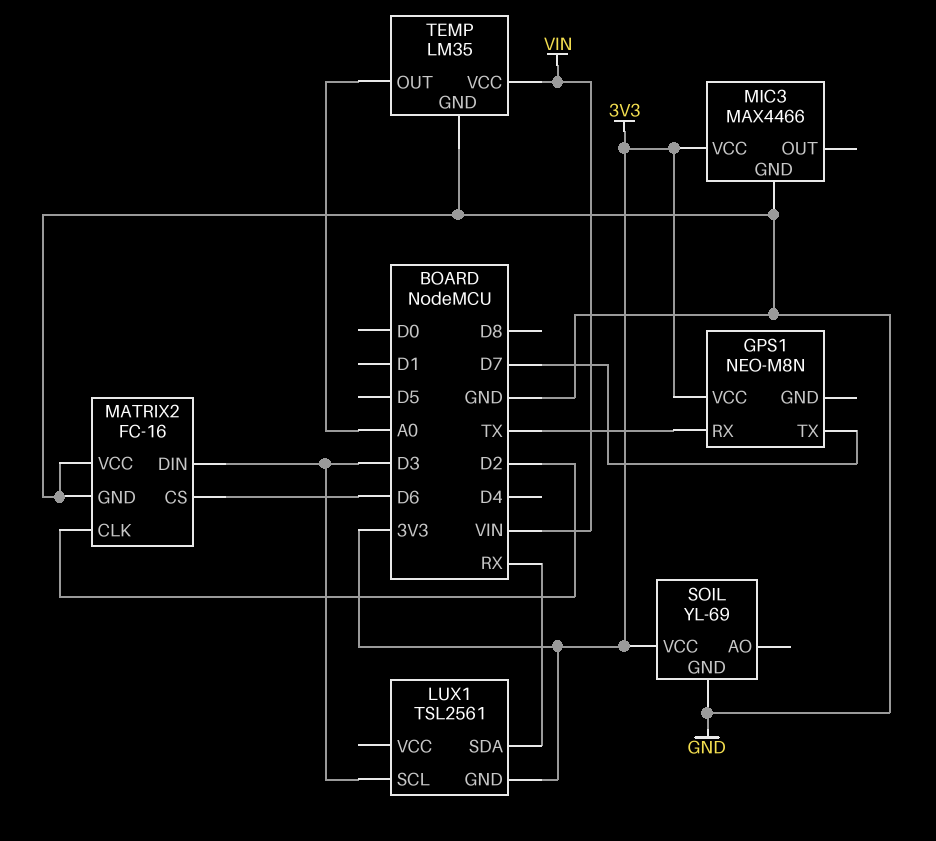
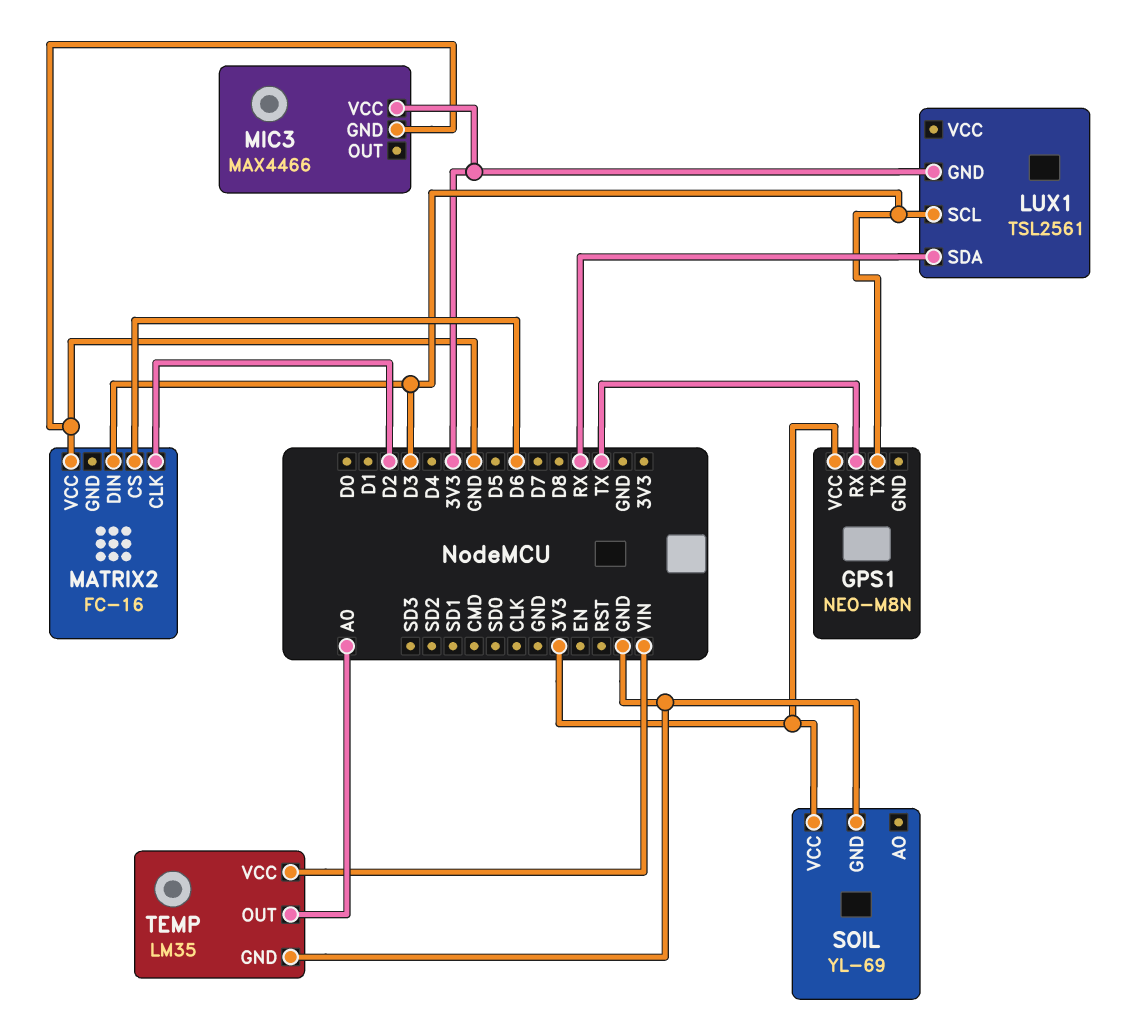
GPS1 pin TX: D7 -> D3
MATRIX2 pin GND: GND -> none

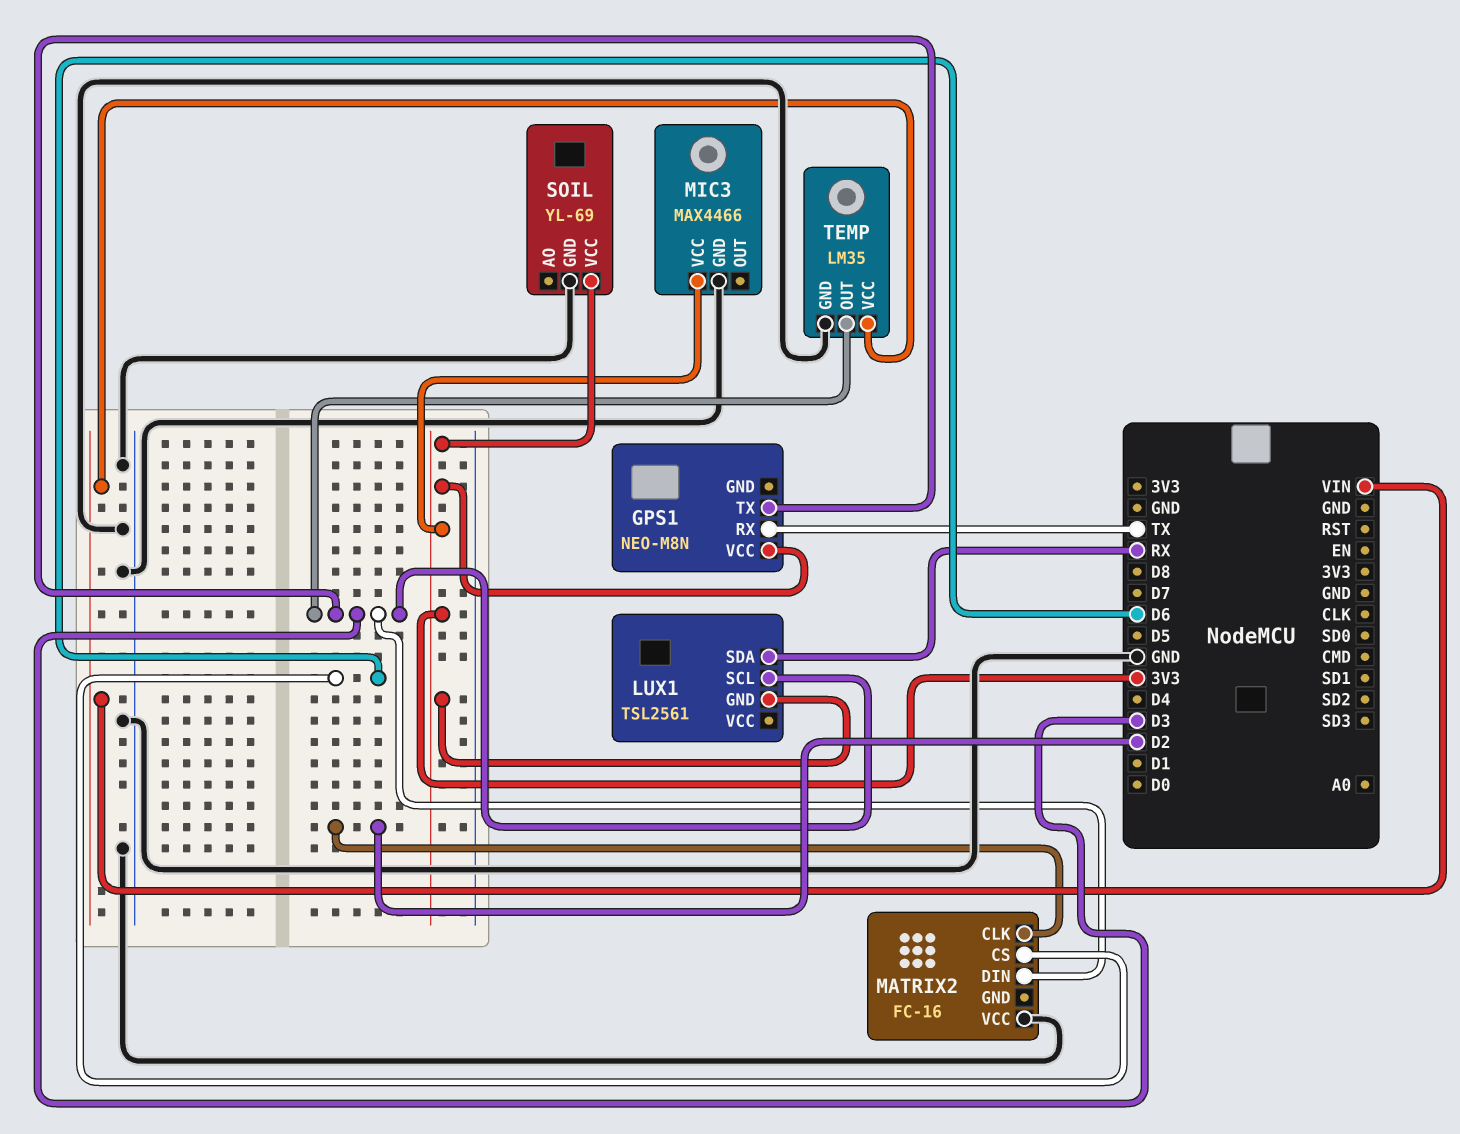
TEMP pin OUT: A0 -> D3

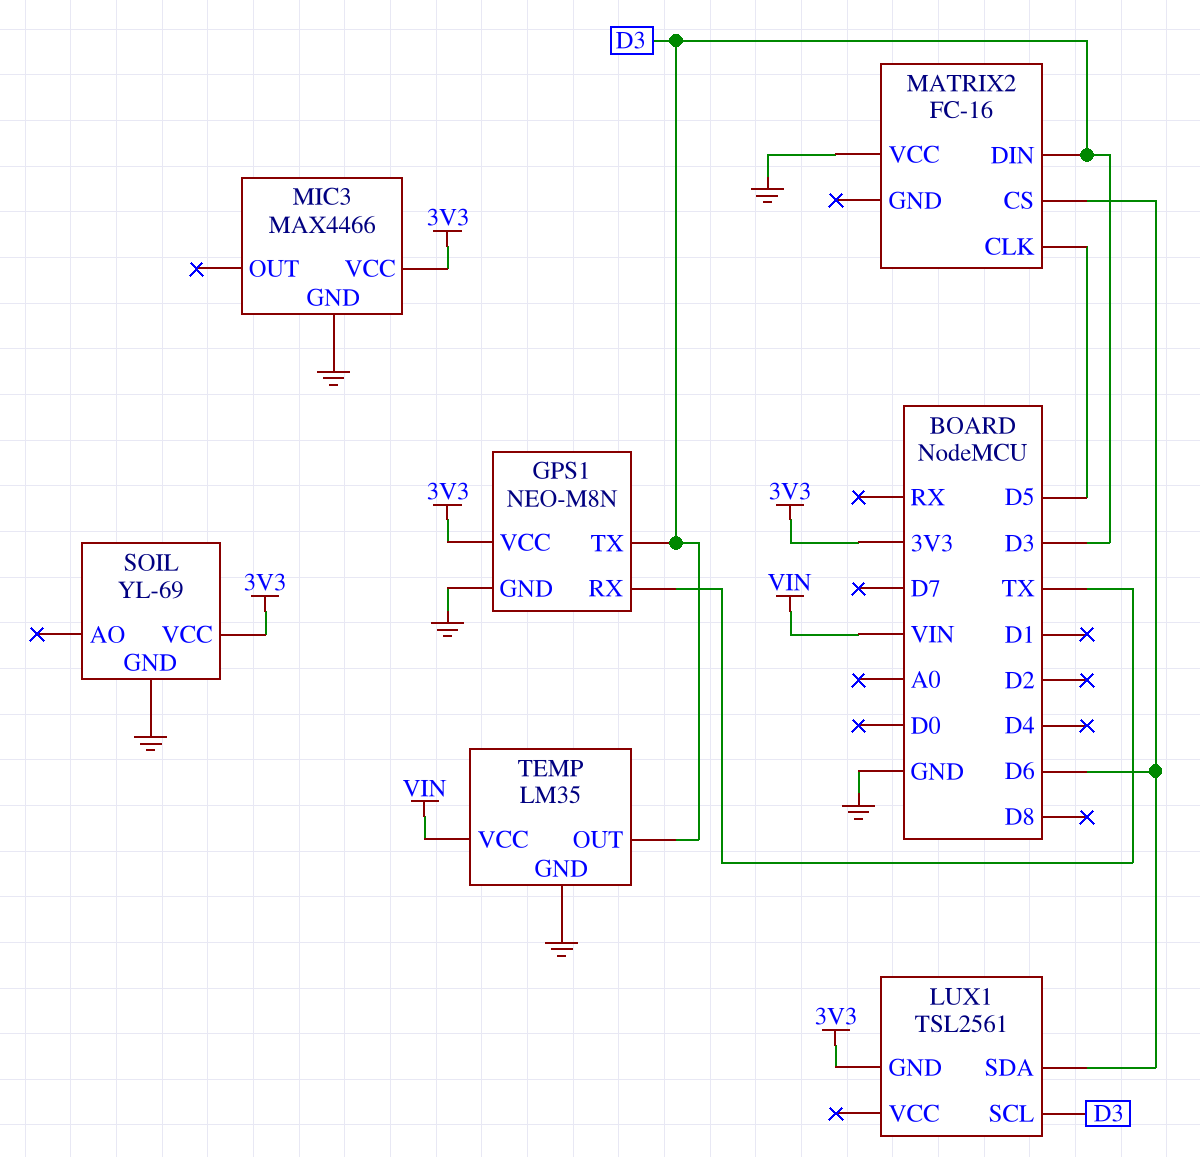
GPS1 pin GND: none -> GND
LUX1 pin SDA: RX -> D6
MATRIX2 pin CLK: D2 -> D5

